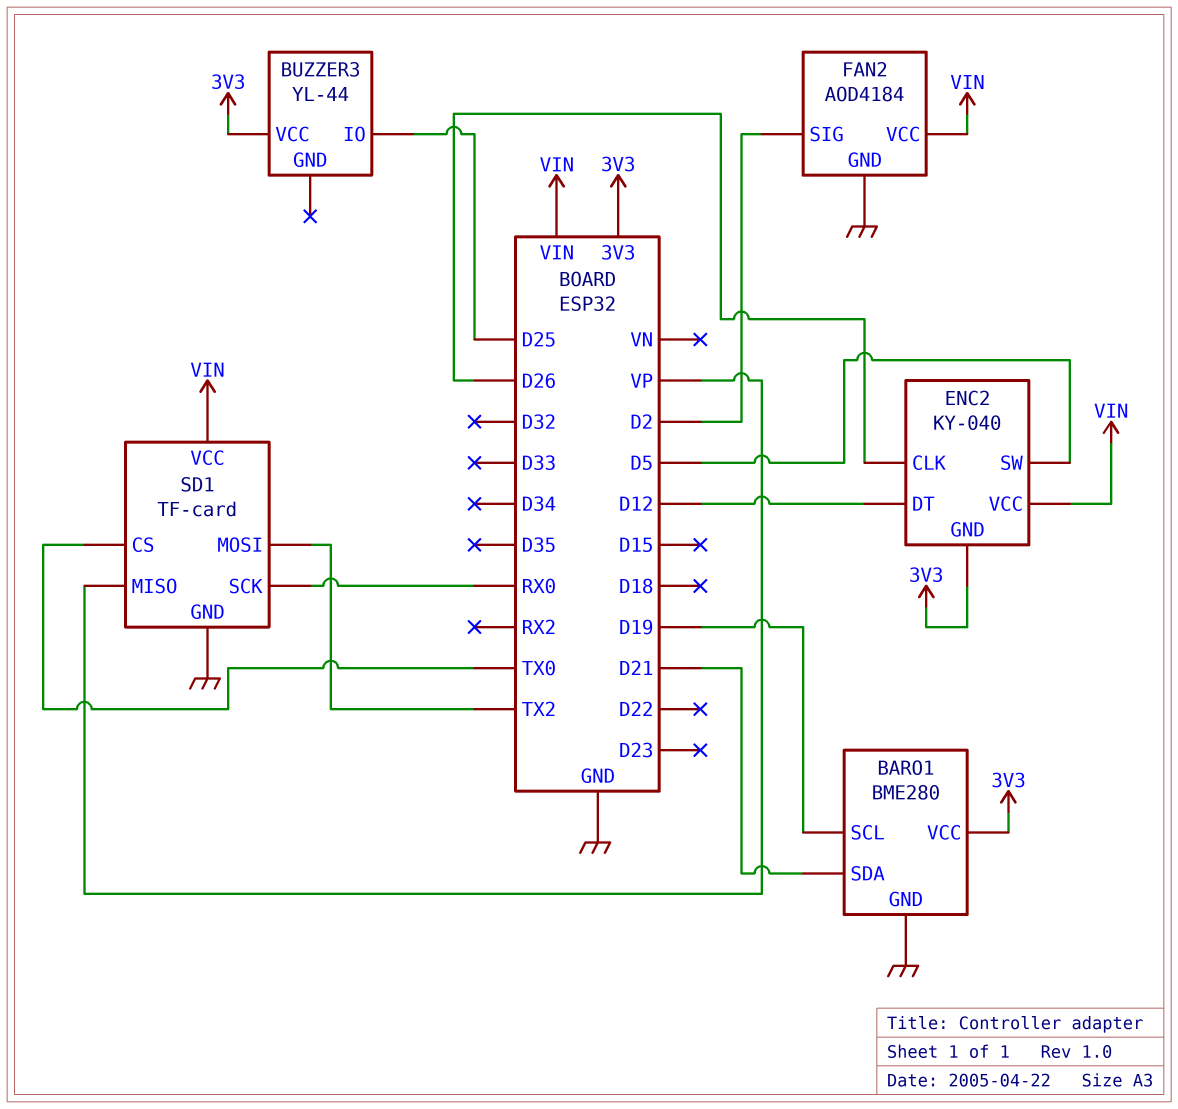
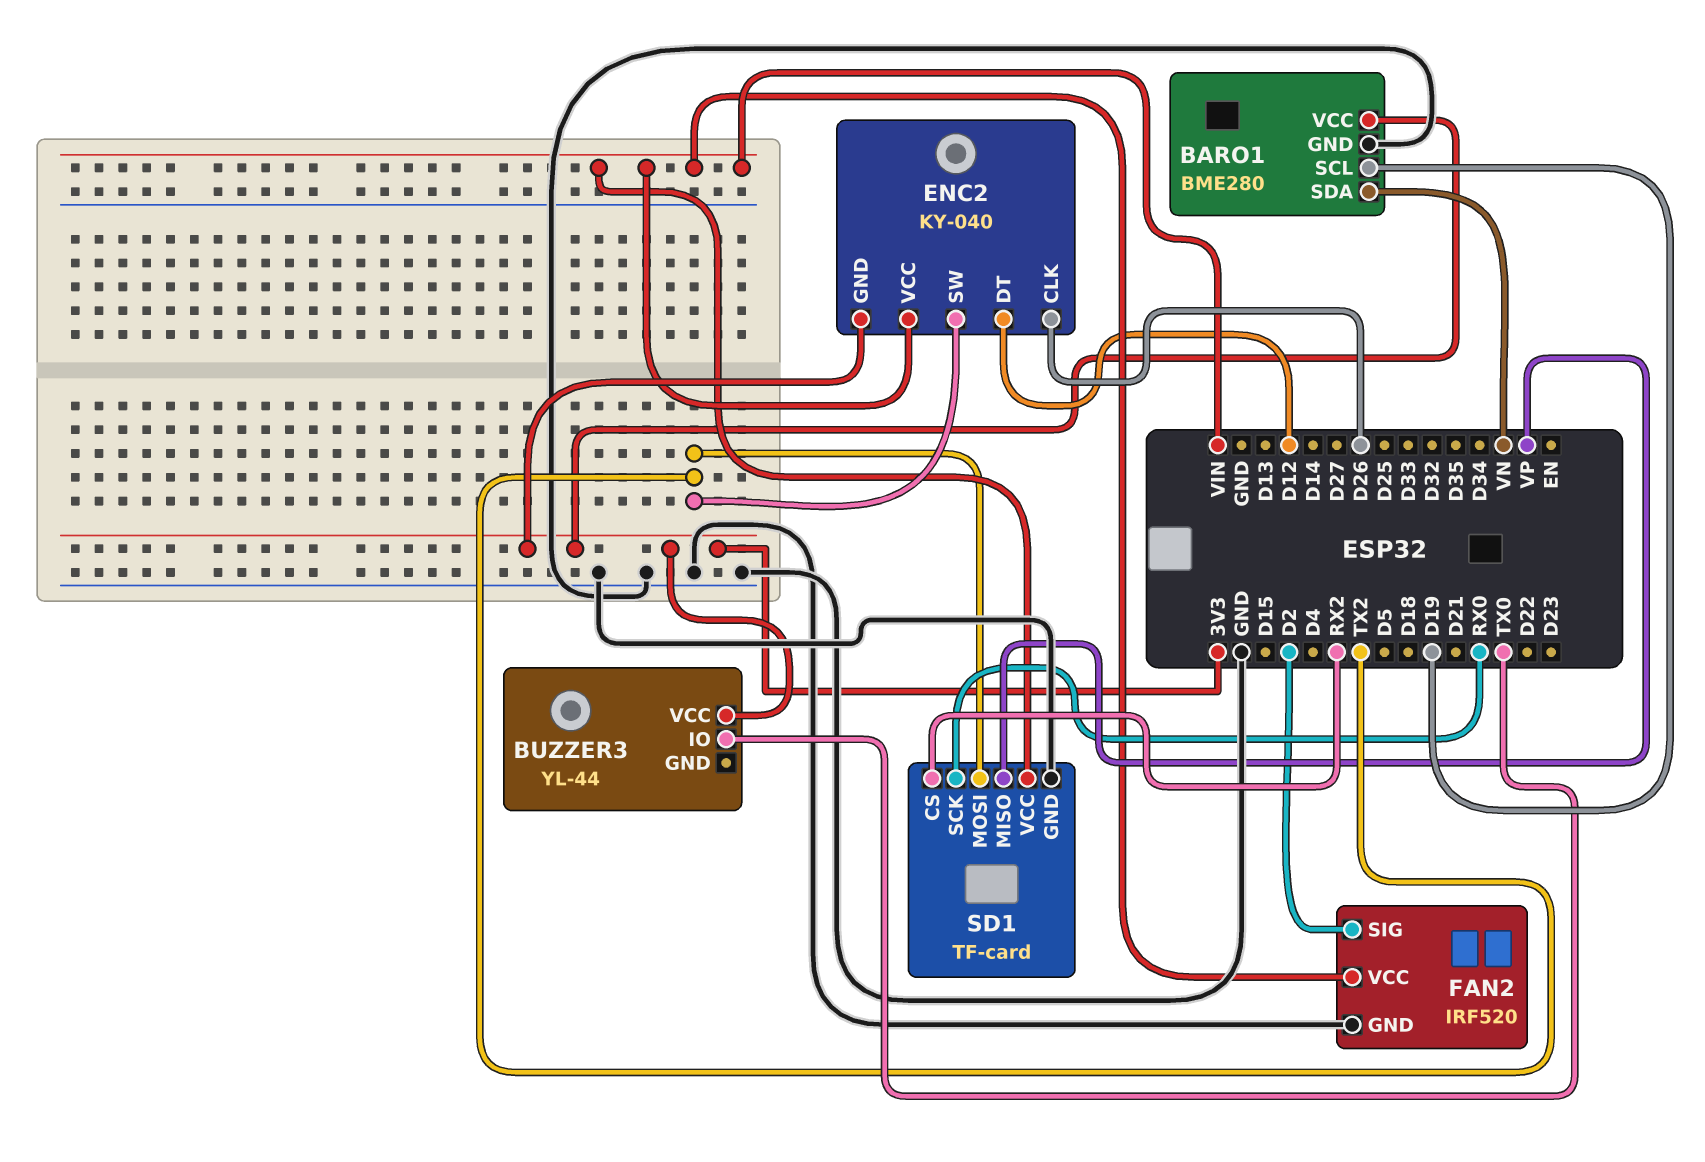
BARO1 pin SDA: D21 -> VN
BUZZER3 pin IO: D25 -> TX0
ENC2 pin SW: D5 -> TX2
FAN2: AOD4184 -> IRF520
SD1 pin CS: TX0 -> RX2

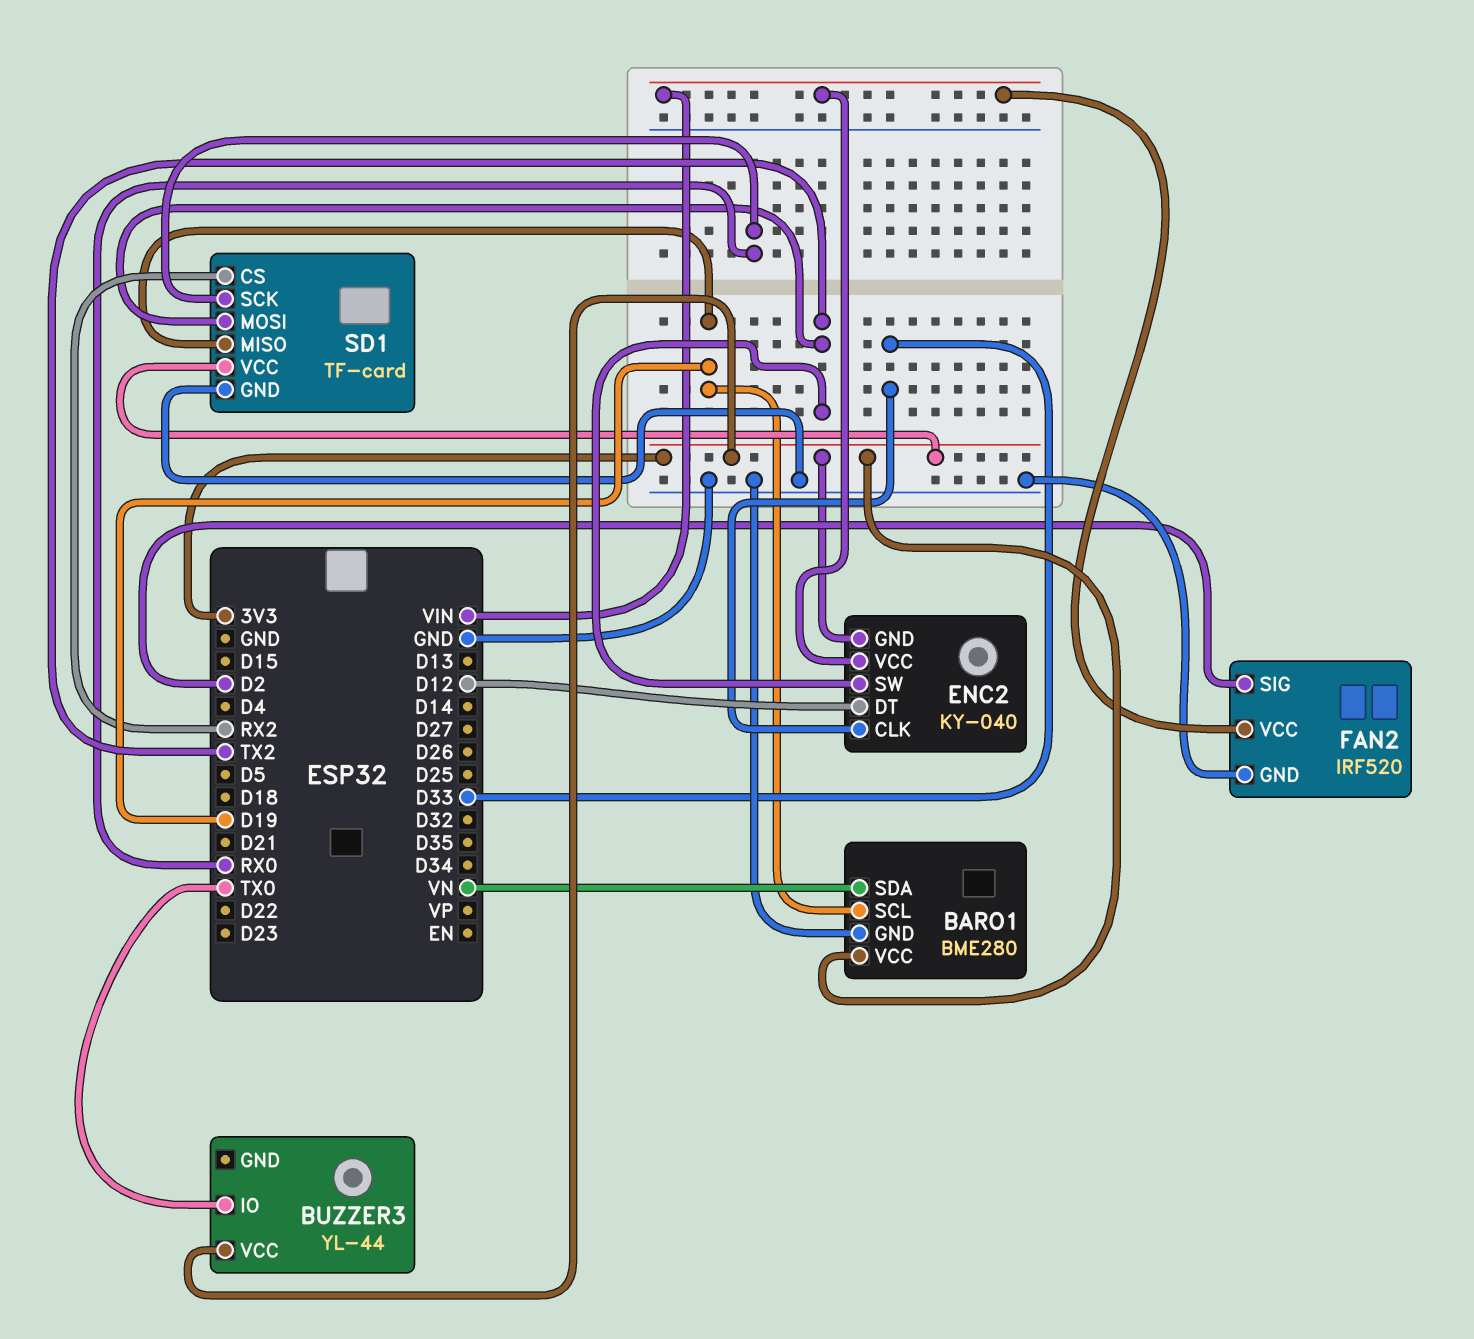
ENC2 pin CLK: D26 -> D33
SD1 pin MISO: VP -> D19
SD1 pin VCC: VIN -> 3V3

